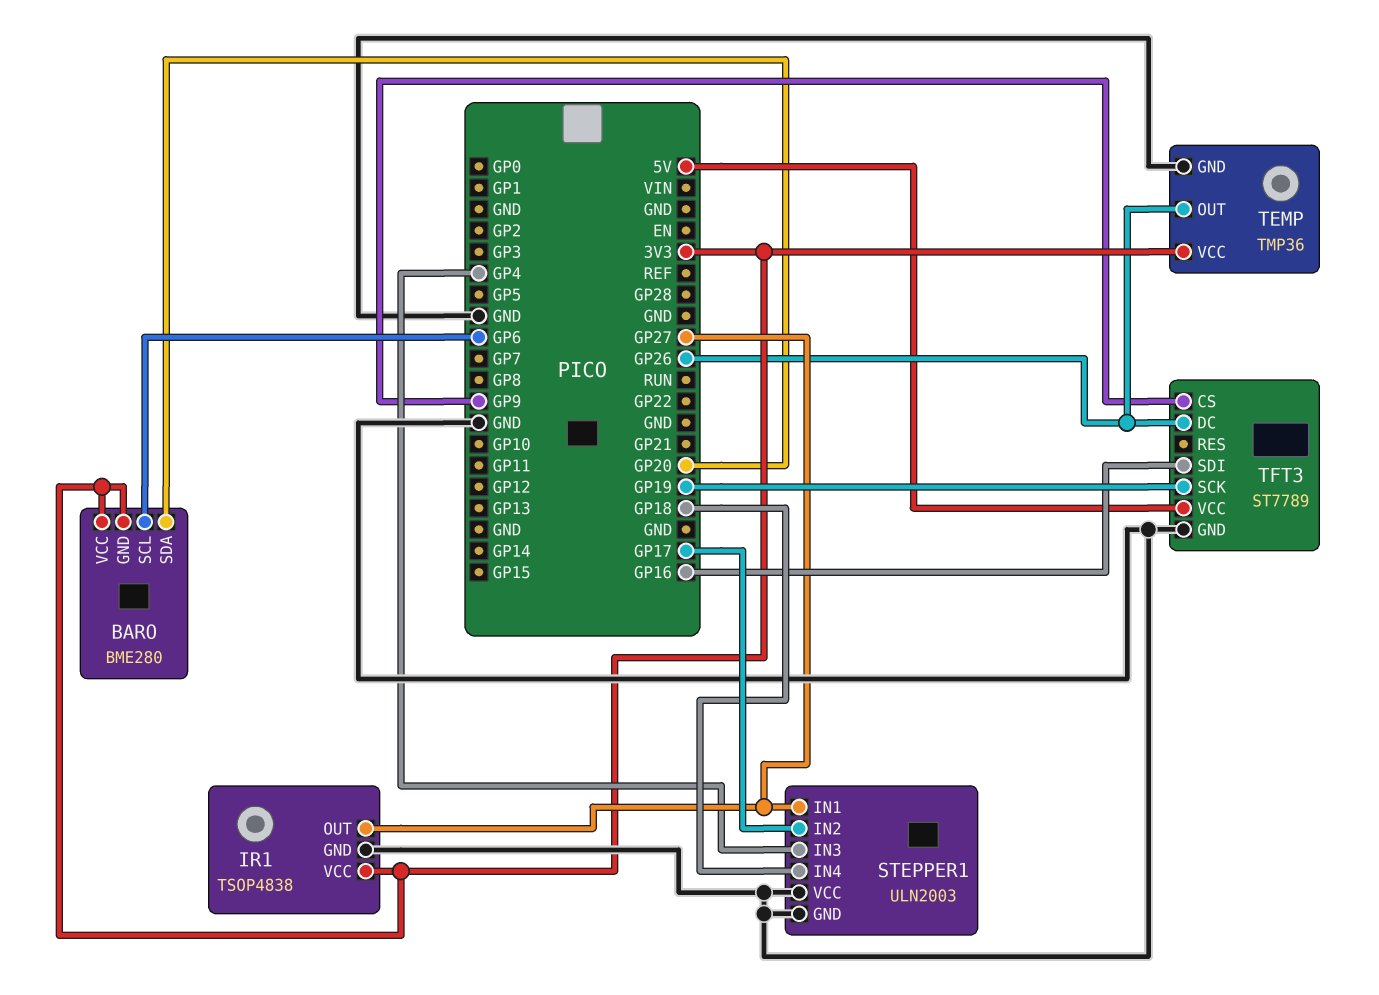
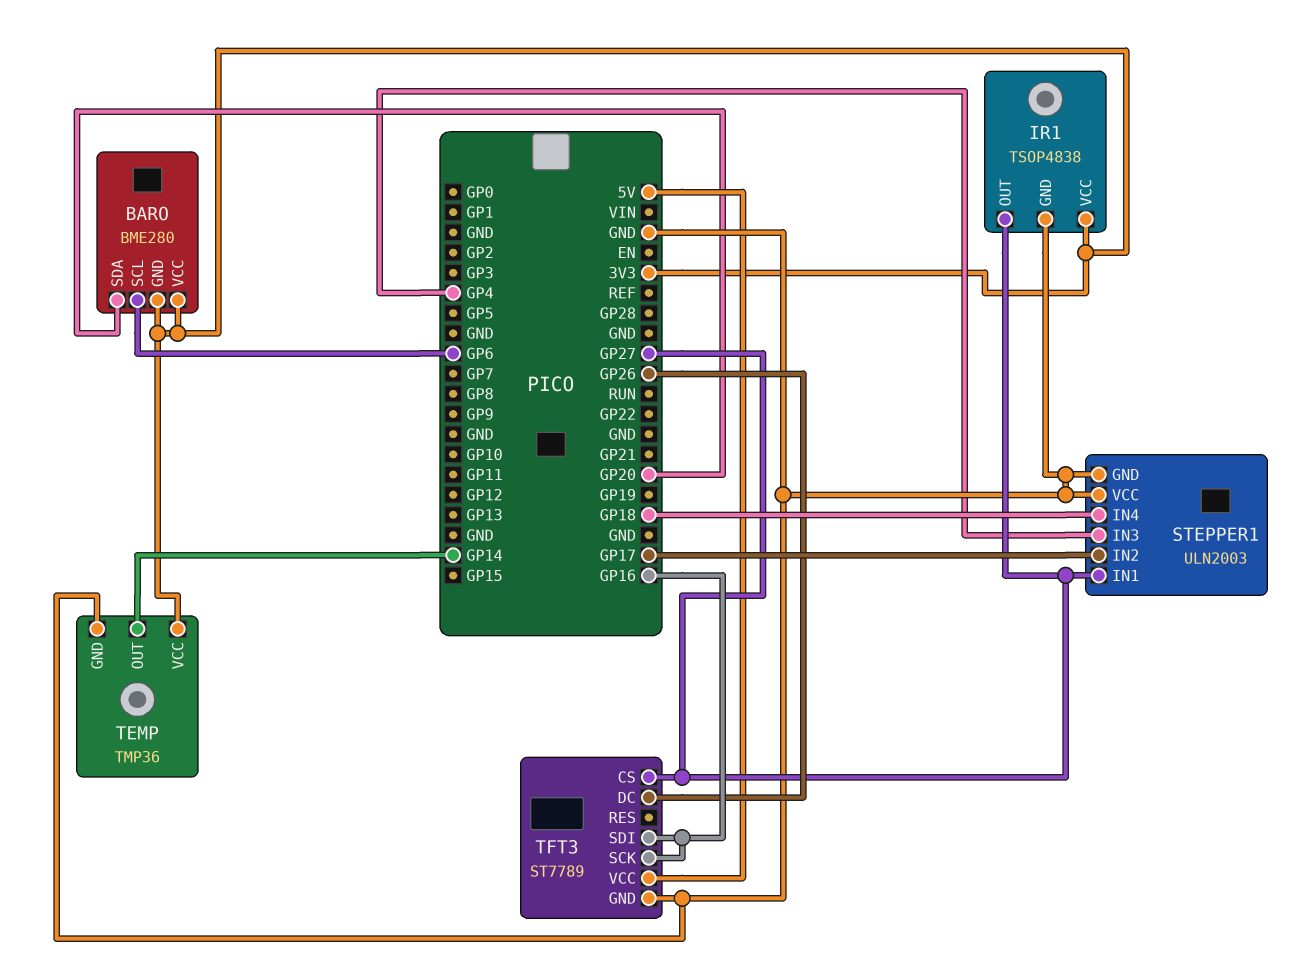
TEMP pin OUT: GP26 -> GP14
TFT3 pin CS: GP9 -> GP27
TFT3 pin SCK: GP19 -> GP16

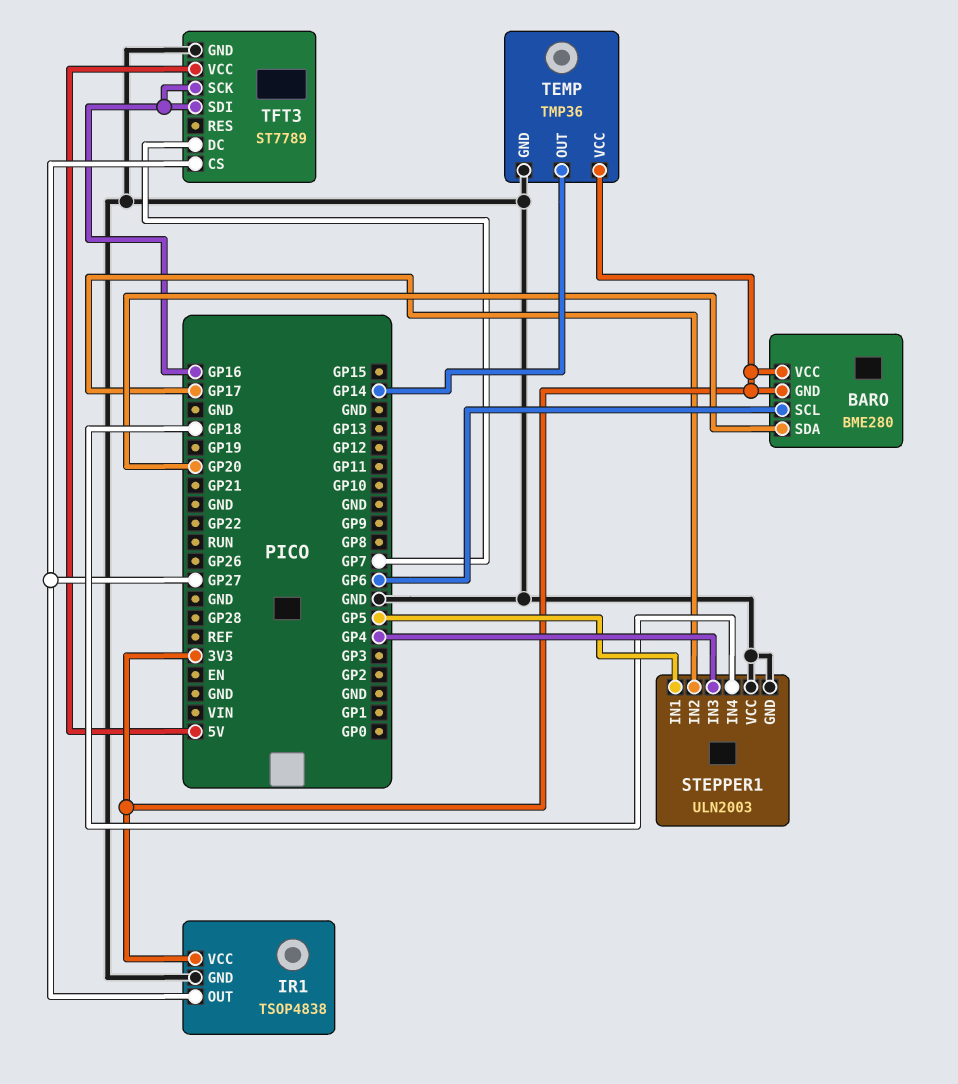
STEPPER1 pin IN1: GP27 -> GP5
TFT3 pin DC: GP26 -> GP7

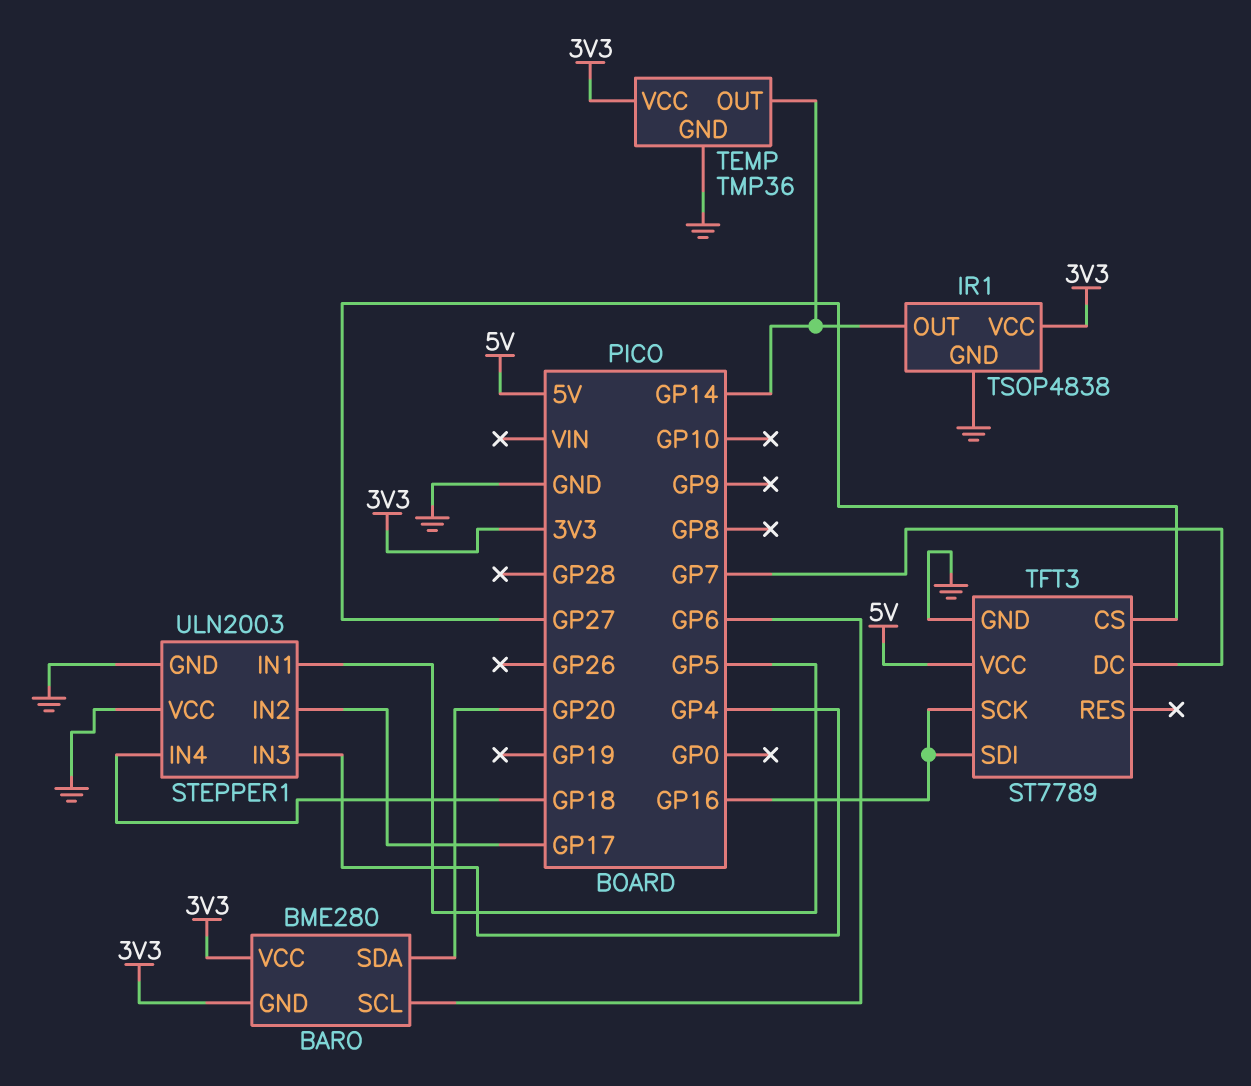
IR1 pin OUT: GP27 -> GP14

